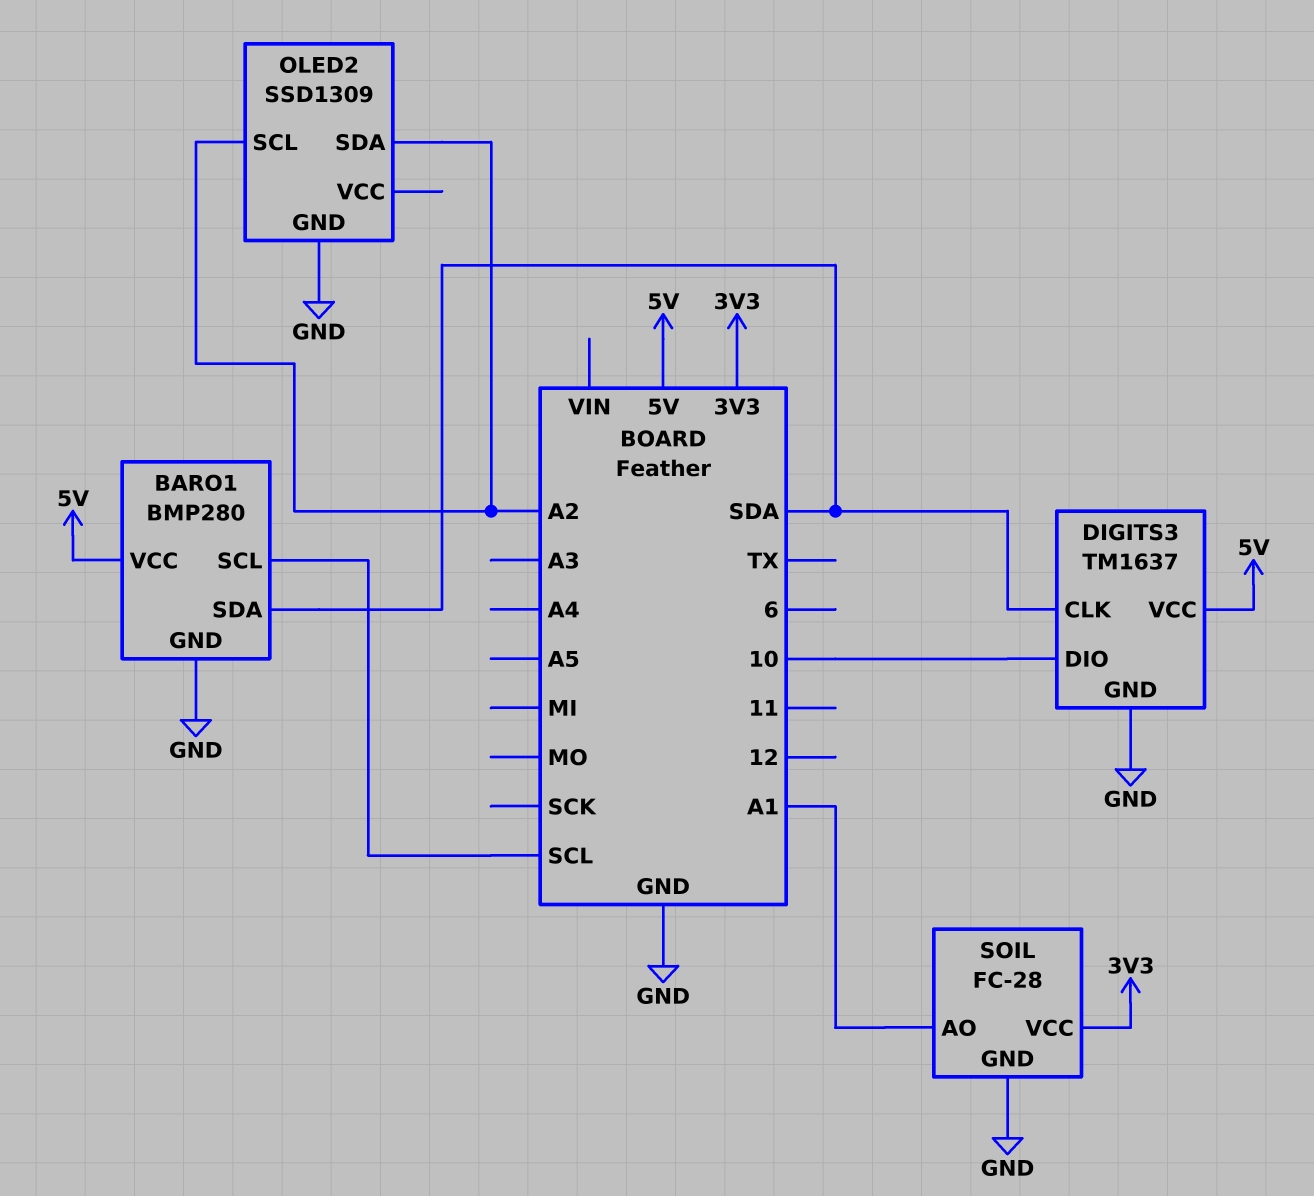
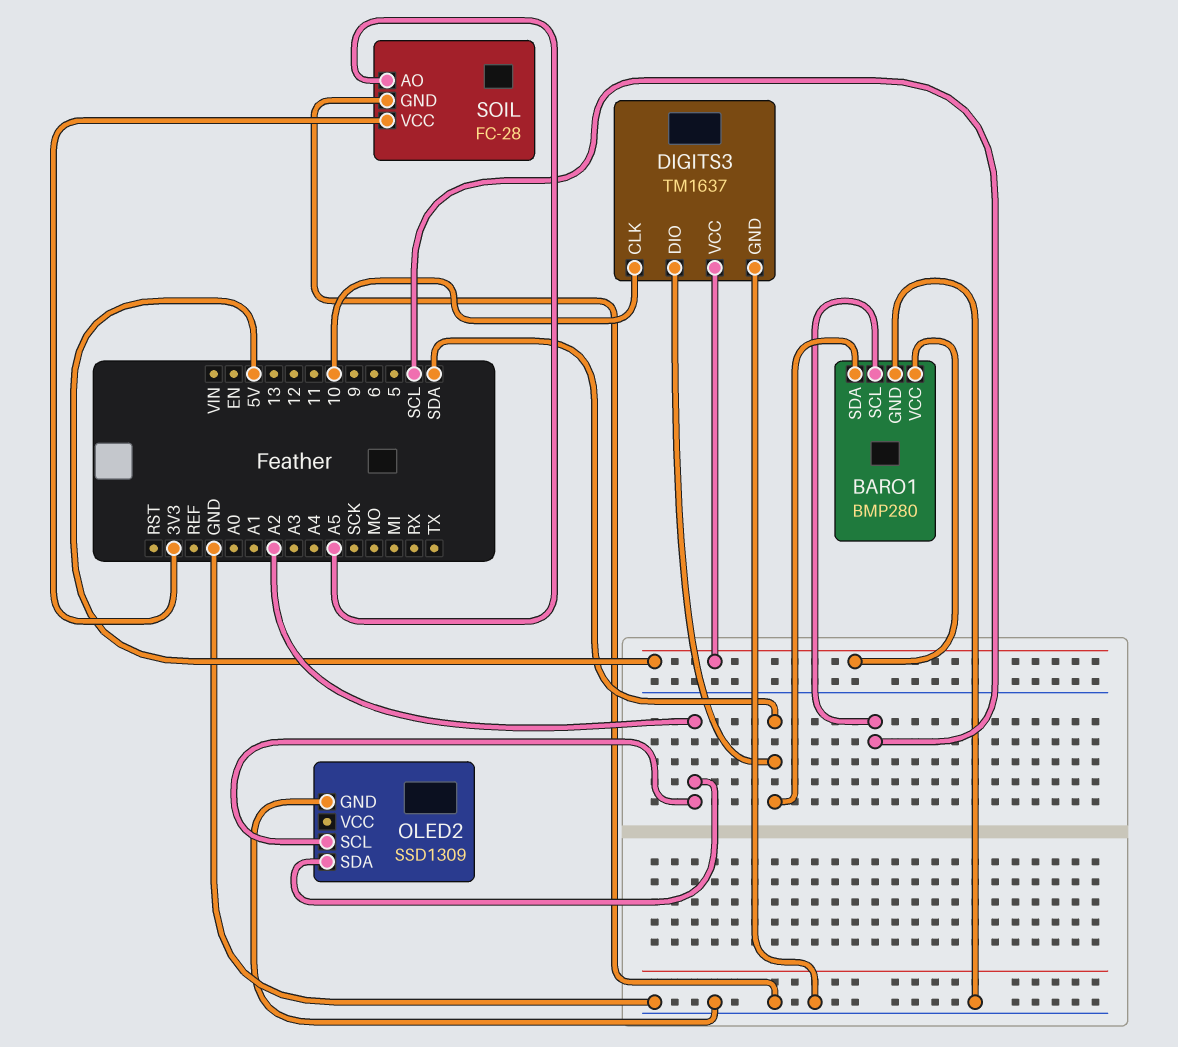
DIGITS3 pin CLK: SDA -> 10
DIGITS3 pin DIO: 10 -> SDA
SOIL pin AO: A1 -> A5

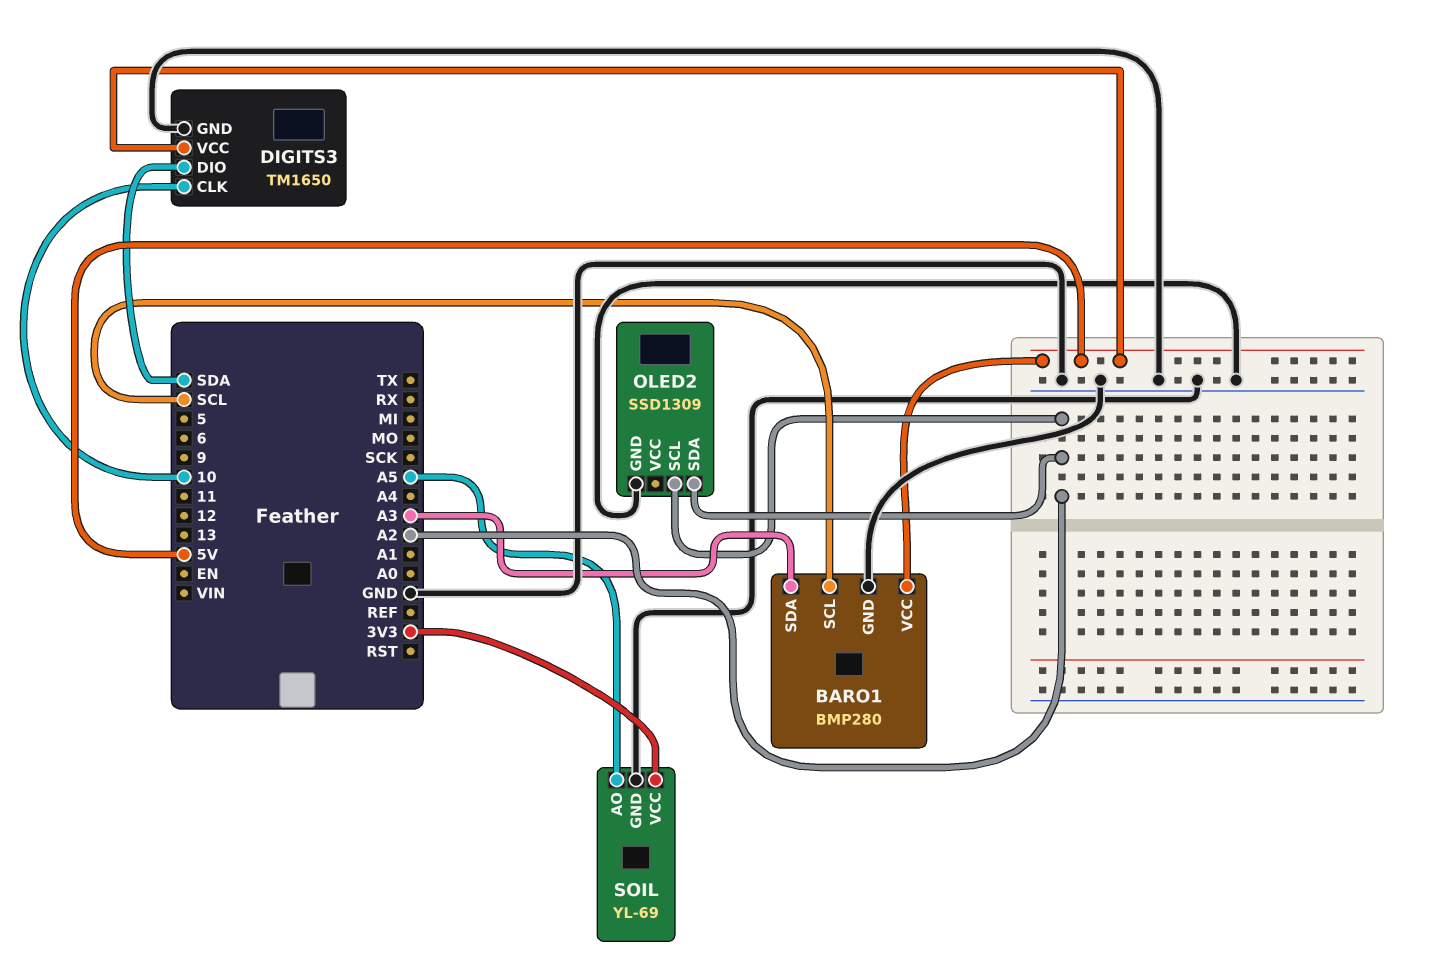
BARO1 pin SDA: SDA -> A3
DIGITS3: TM1637 -> TM1650
SOIL: FC-28 -> YL-69

